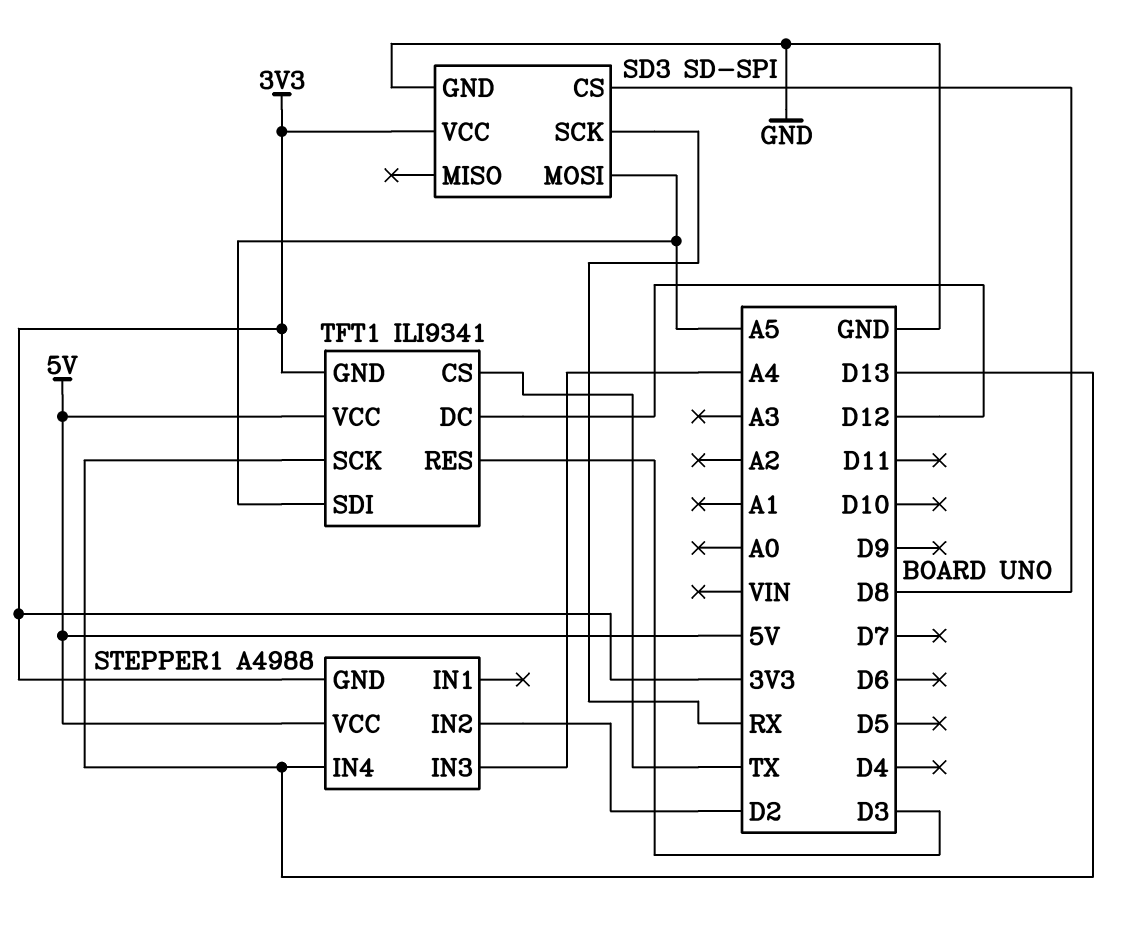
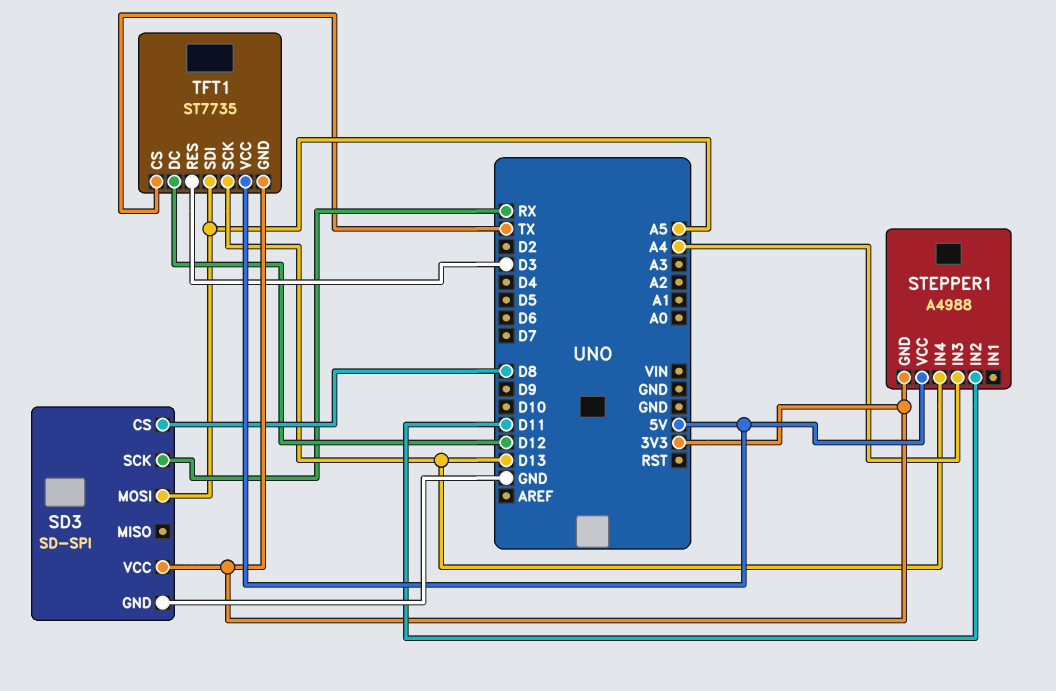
STEPPER1 pin IN2: D2 -> D11
TFT1: ILI9341 -> ST7735

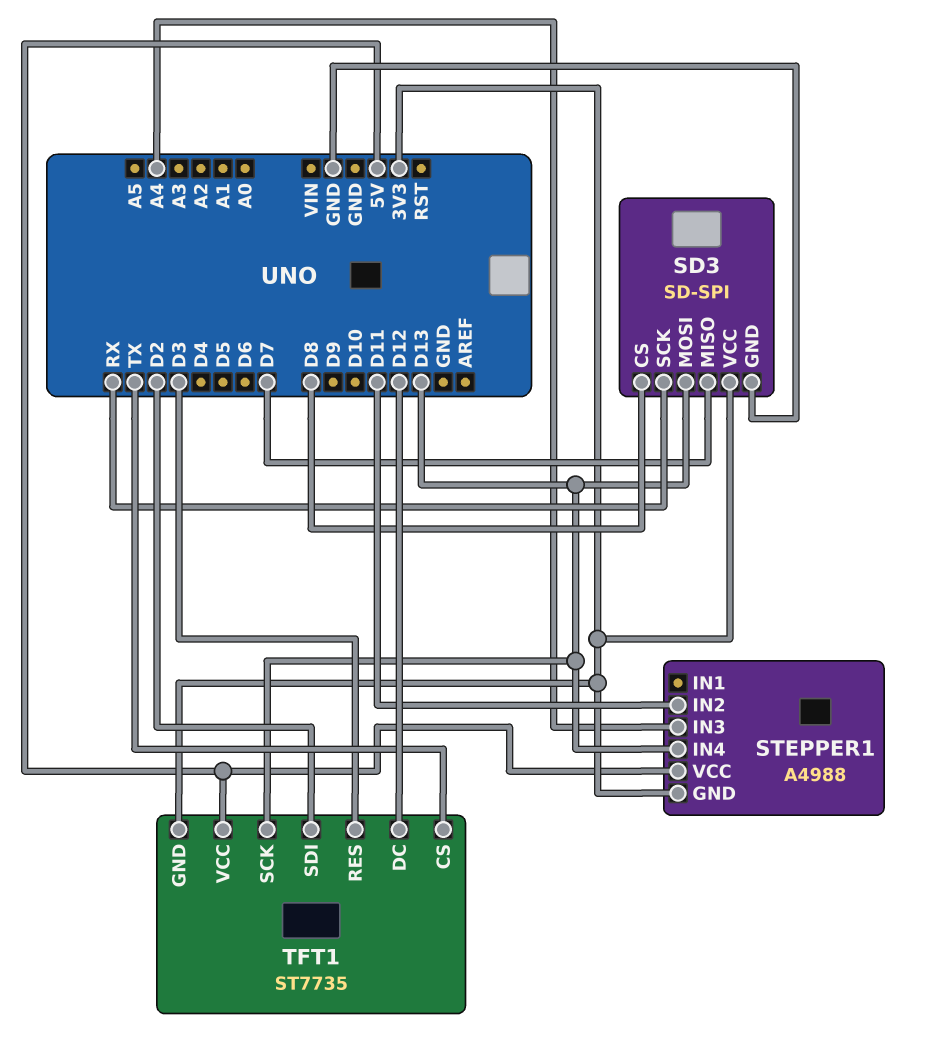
SD3 pin MISO: none -> D7
SD3 pin MOSI: A5 -> D13
TFT1 pin SDI: A5 -> D2

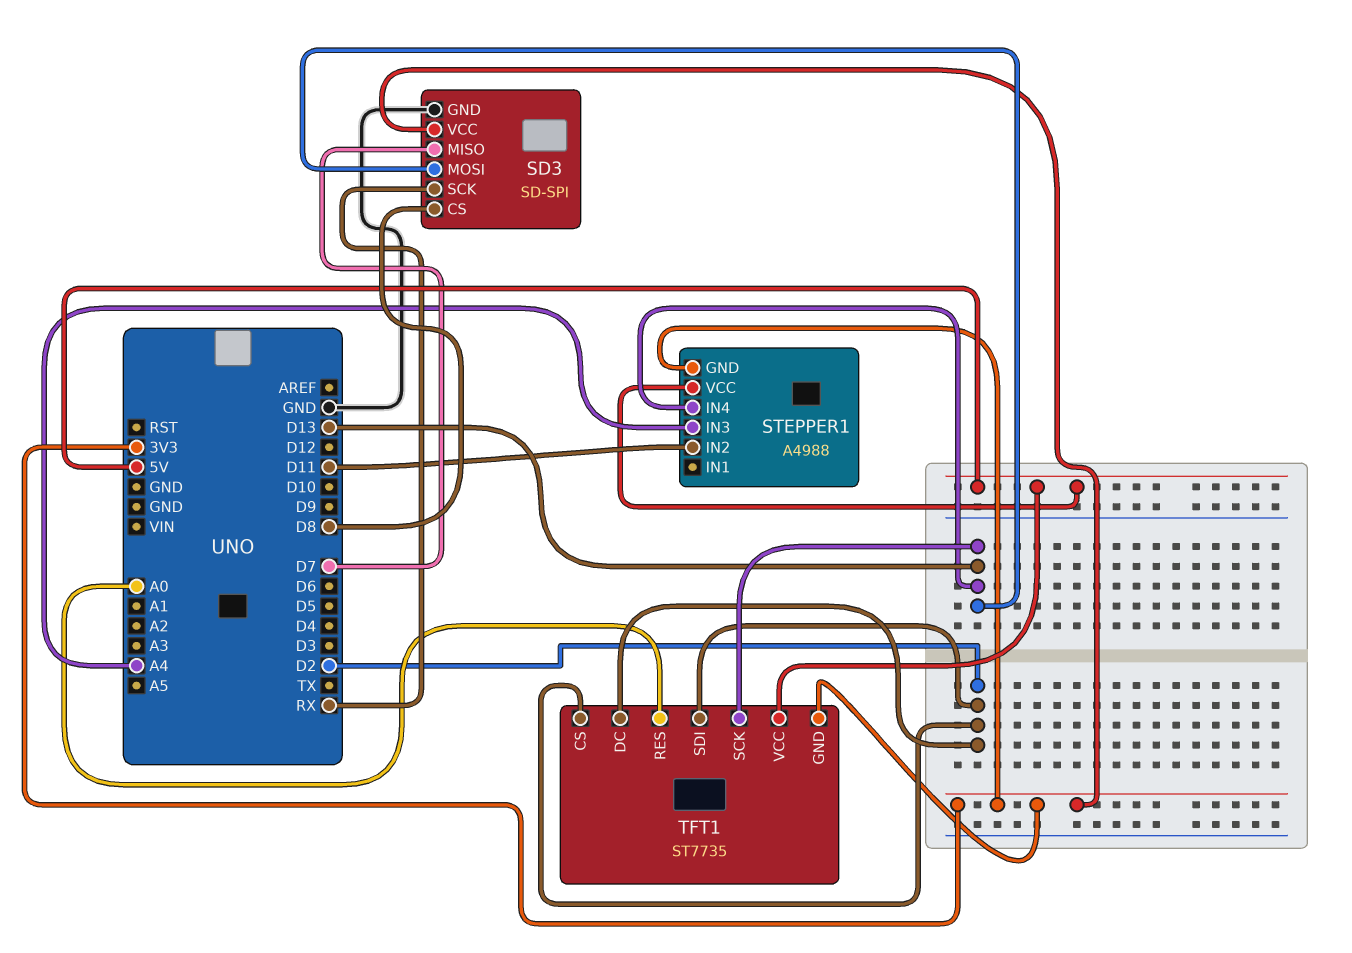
TFT1 pin CS: TX -> D2
TFT1 pin DC: D12 -> D2
TFT1 pin RES: D3 -> A0

